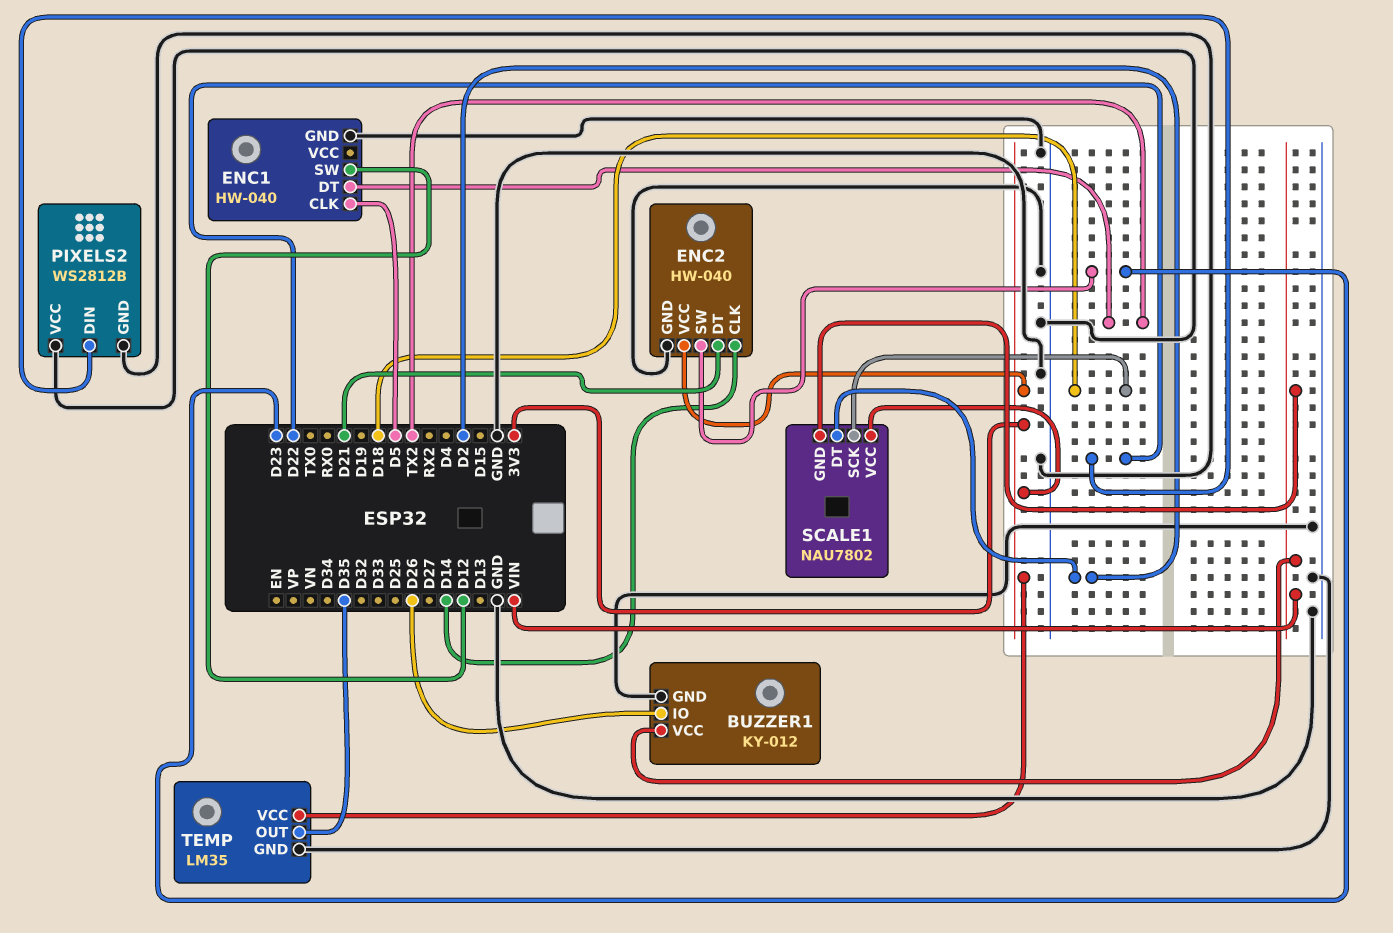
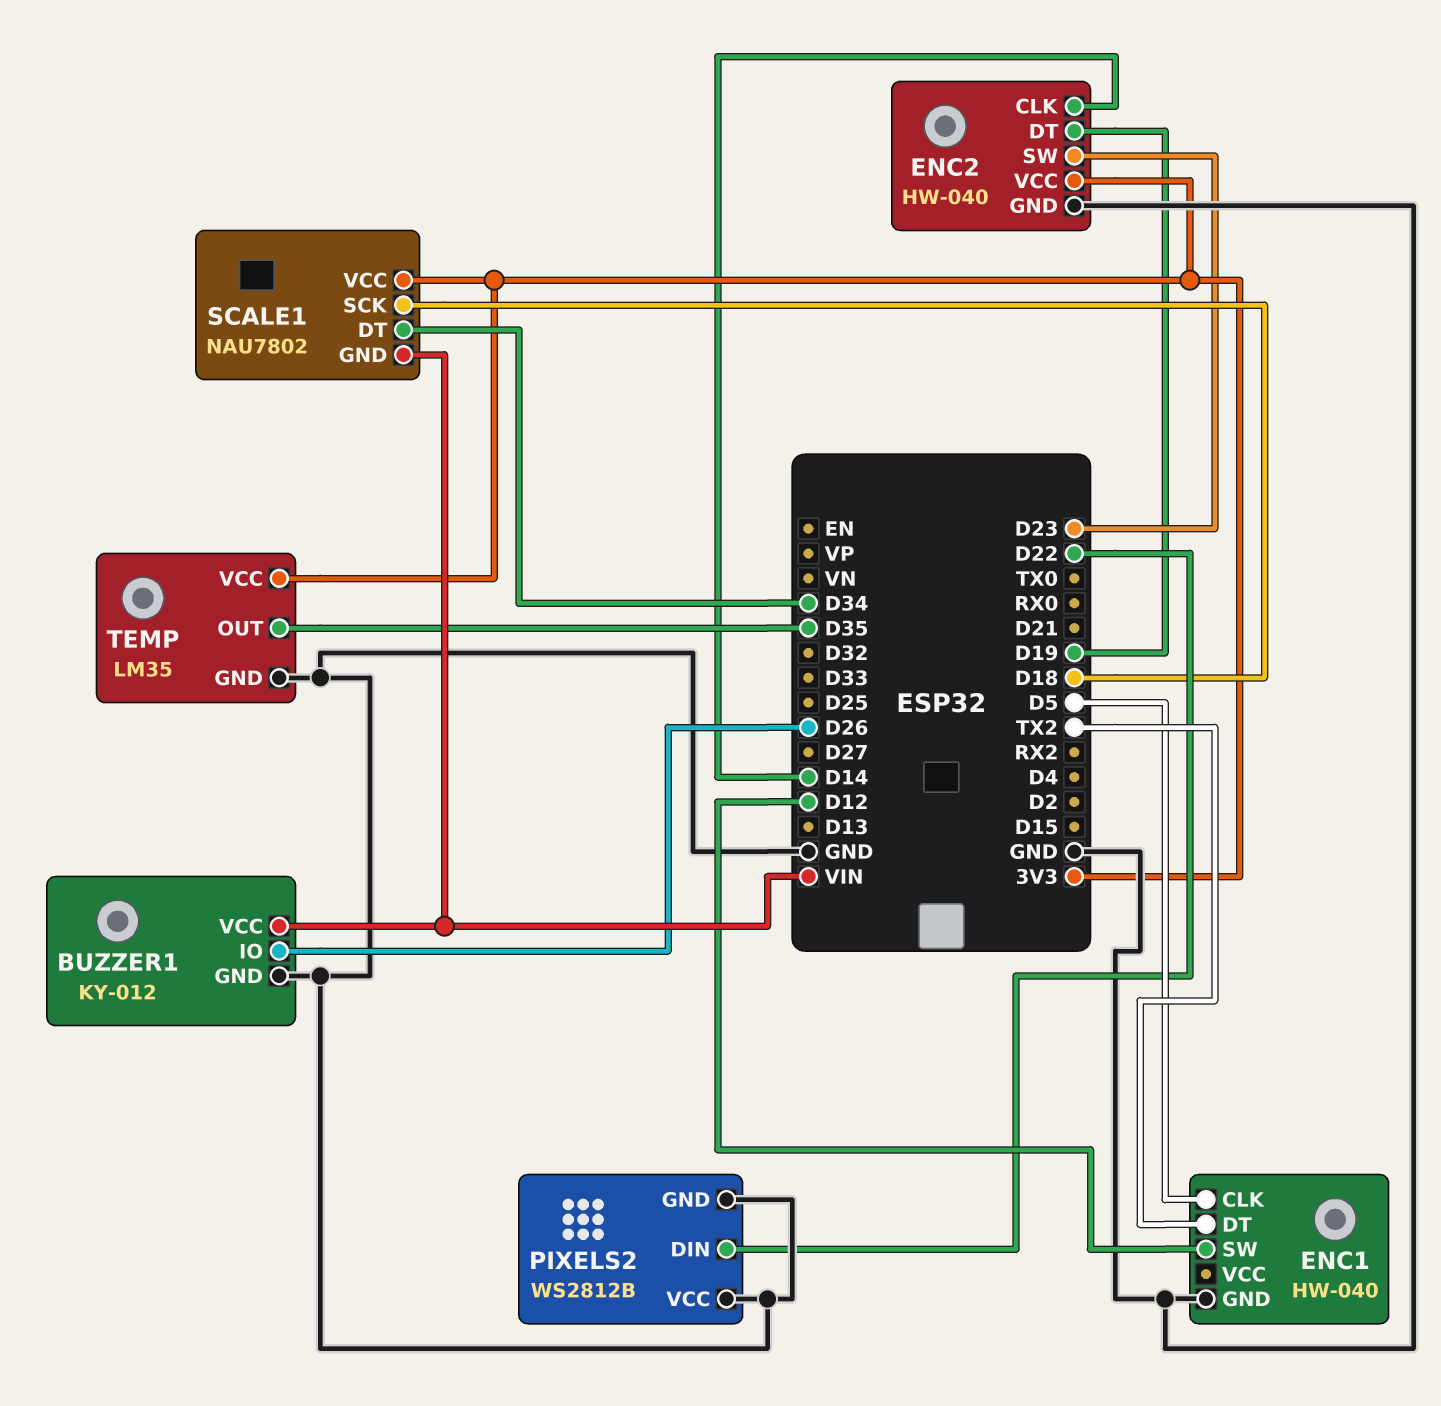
ENC2 pin DT: D21 -> D19
SCALE1 pin DT: D2 -> D34

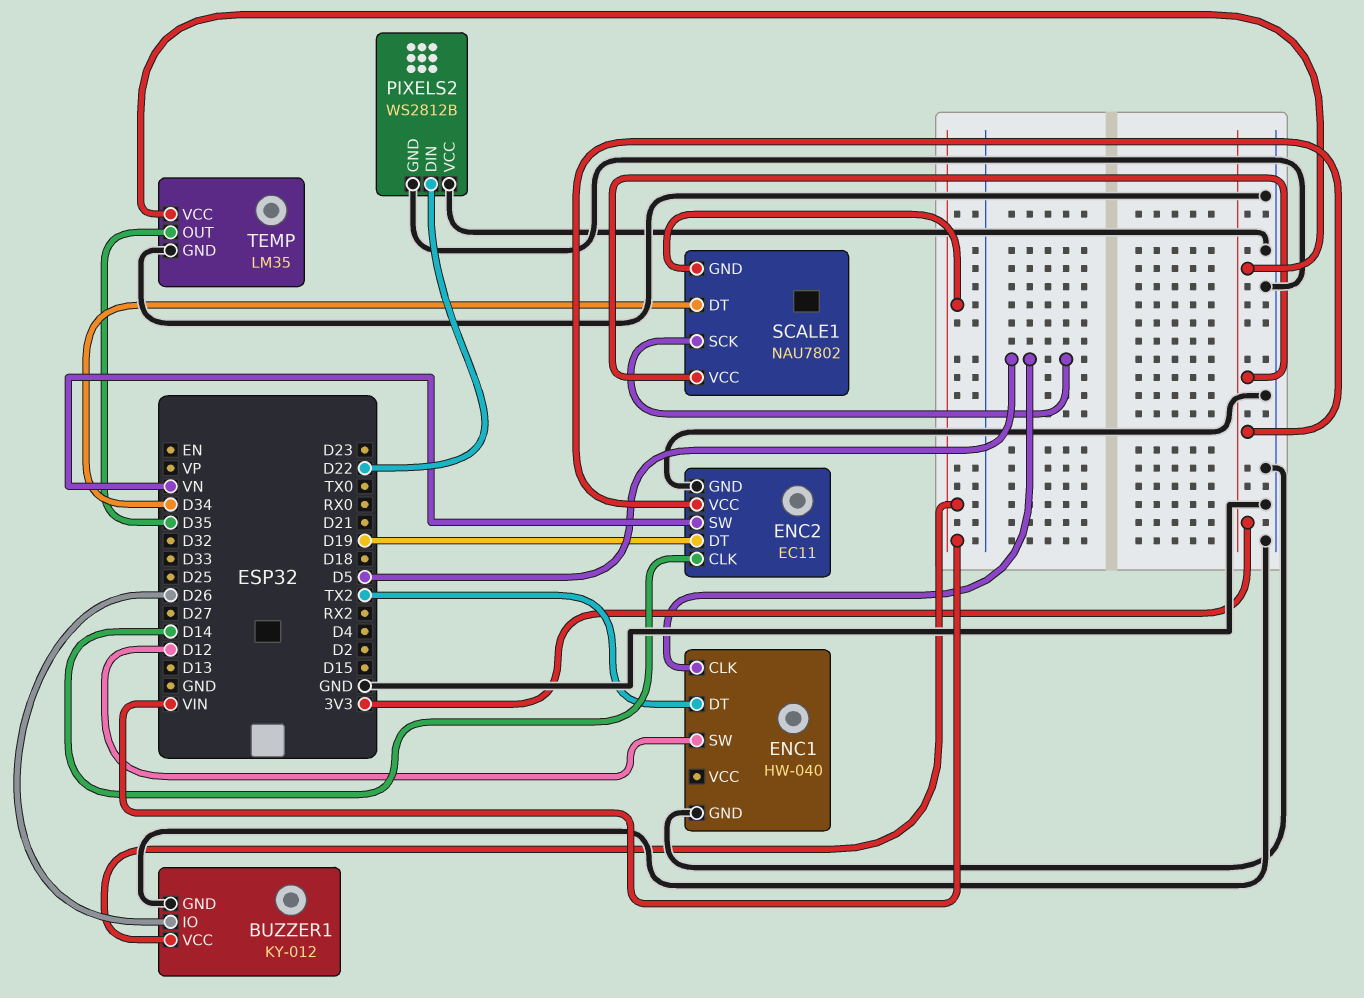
ENC2: HW-040 -> EC11
ENC2 pin SW: D23 -> VN
SCALE1 pin SCK: D18 -> D5

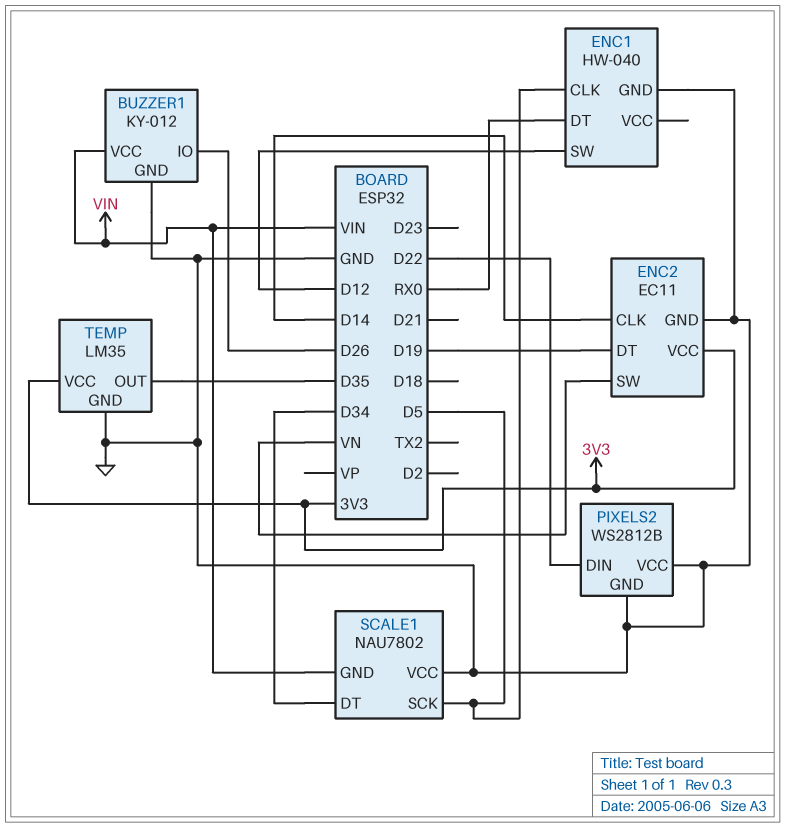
ENC1 pin DT: TX2 -> RX0
SCALE1 pin VCC: 3V3 -> GND

